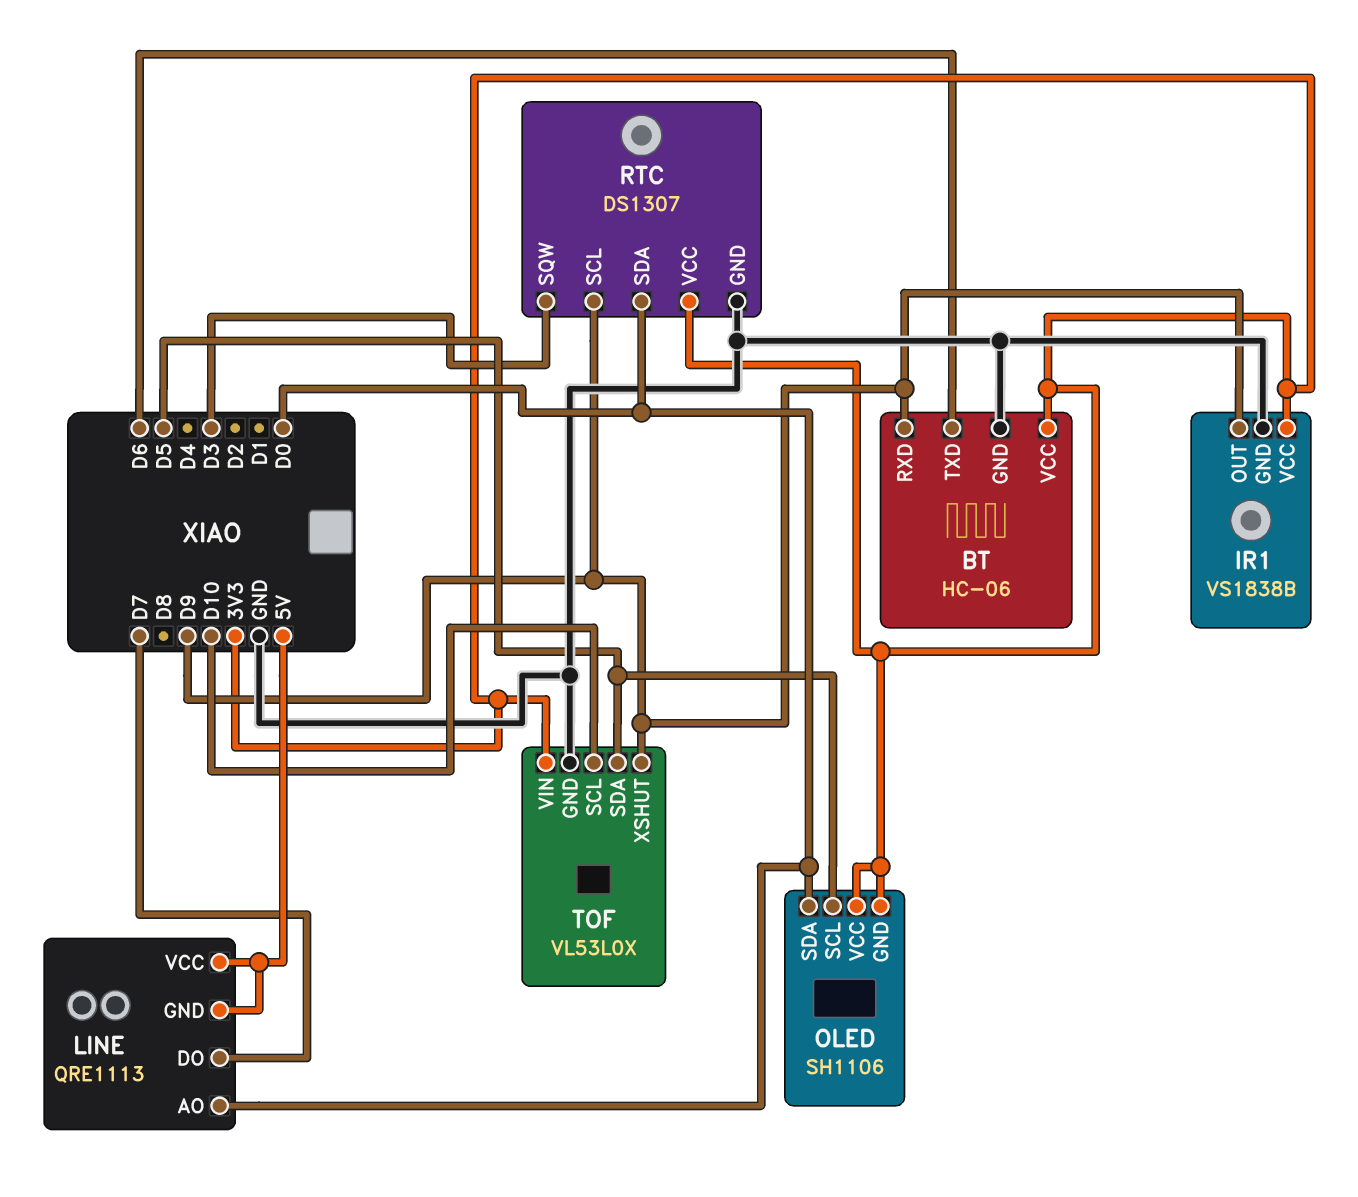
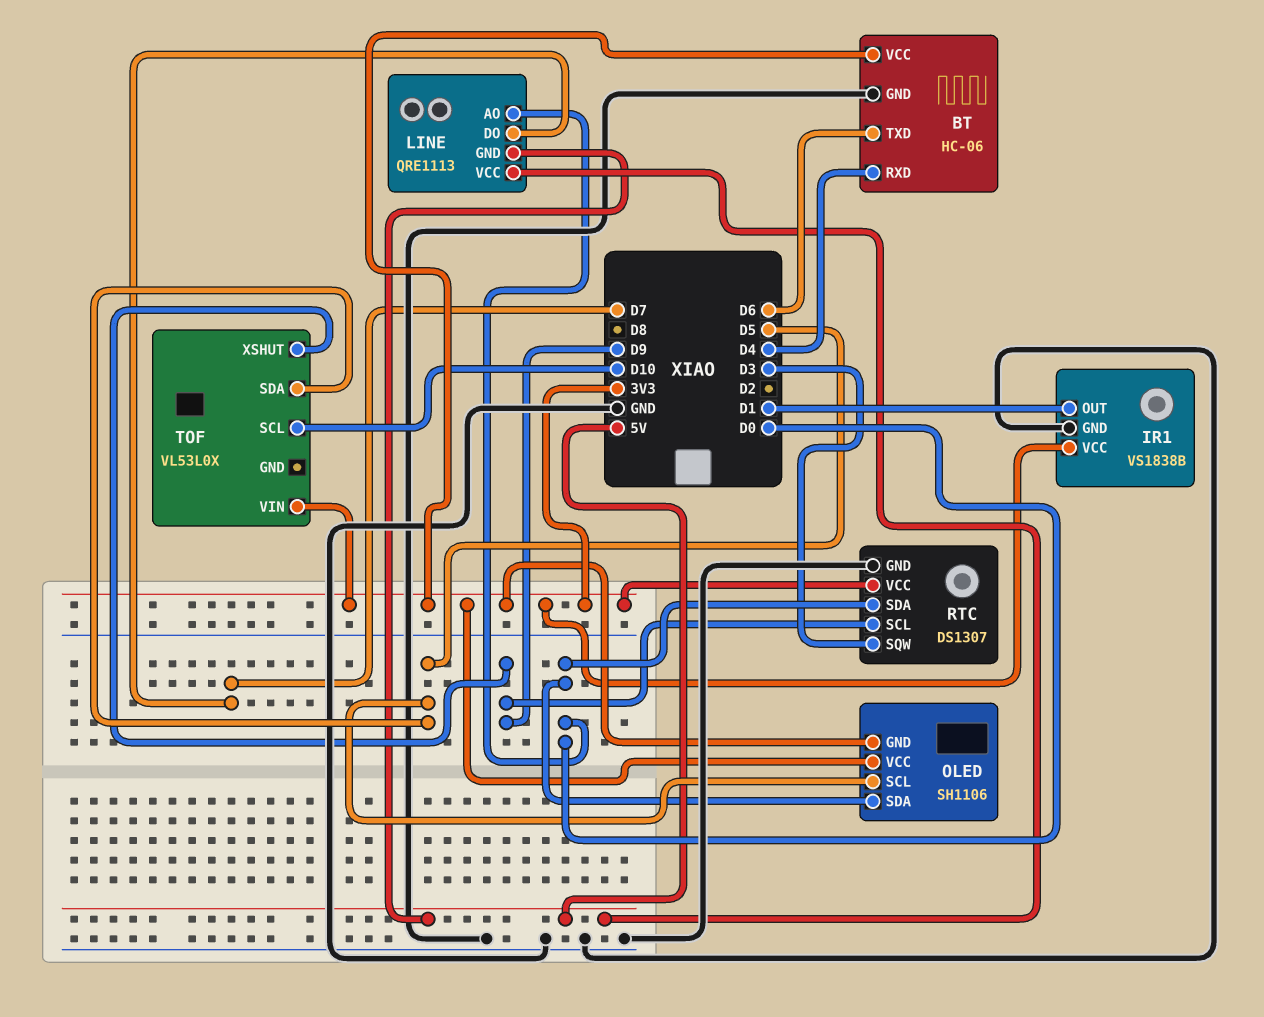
BT pin RXD: D9 -> D4
IR1 pin OUT: D9 -> D1
TOF pin GND: GND -> none

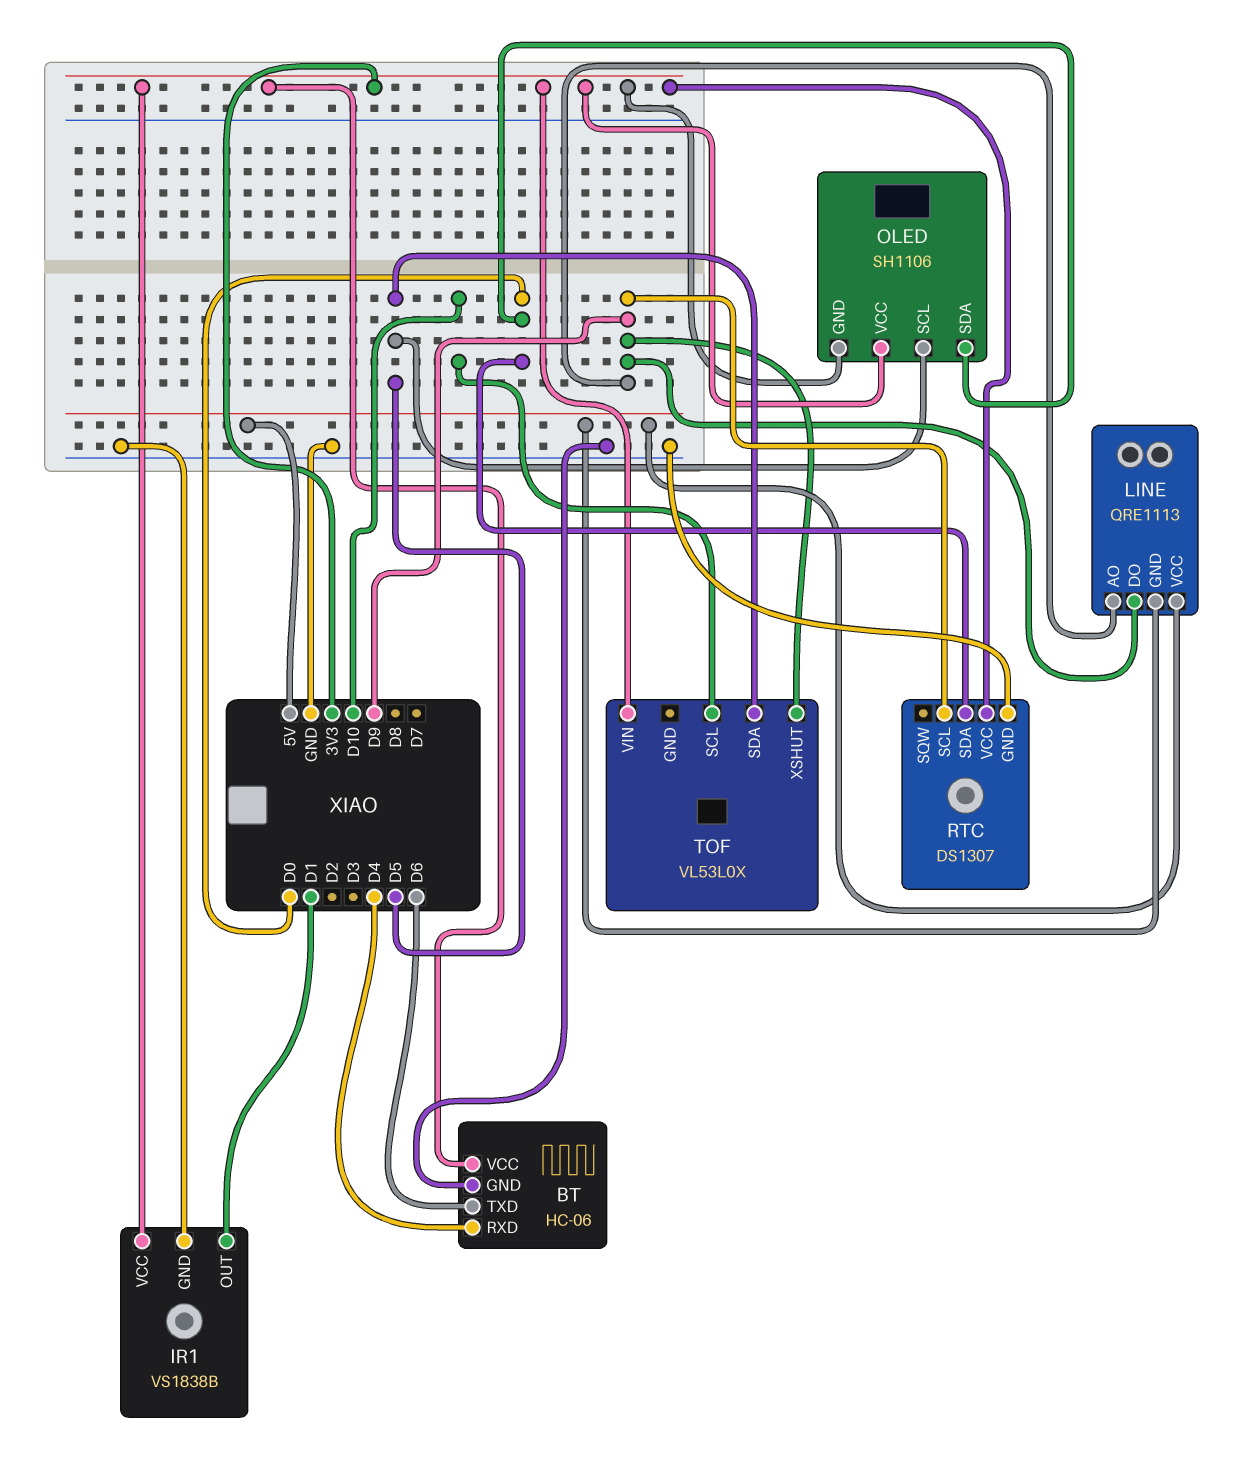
LINE pin AO: D0 -> D9
LINE pin DO: D7 -> D9
RTC pin SQW: D3 -> none

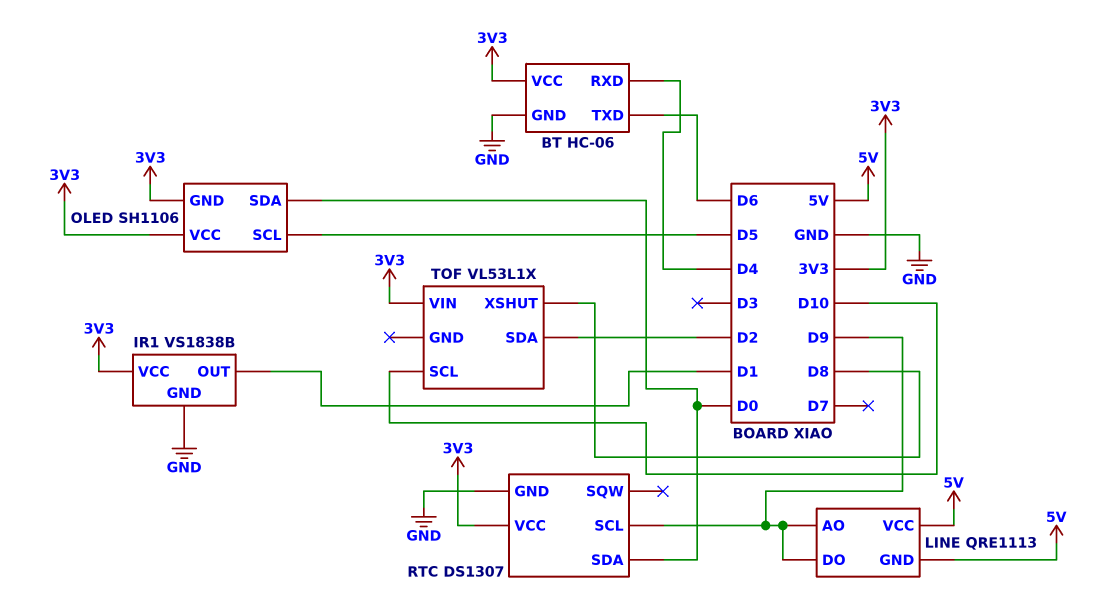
TOF: VL53L0X -> VL53L1X
TOF pin SDA: D5 -> D2
TOF pin XSHUT: D9 -> D8

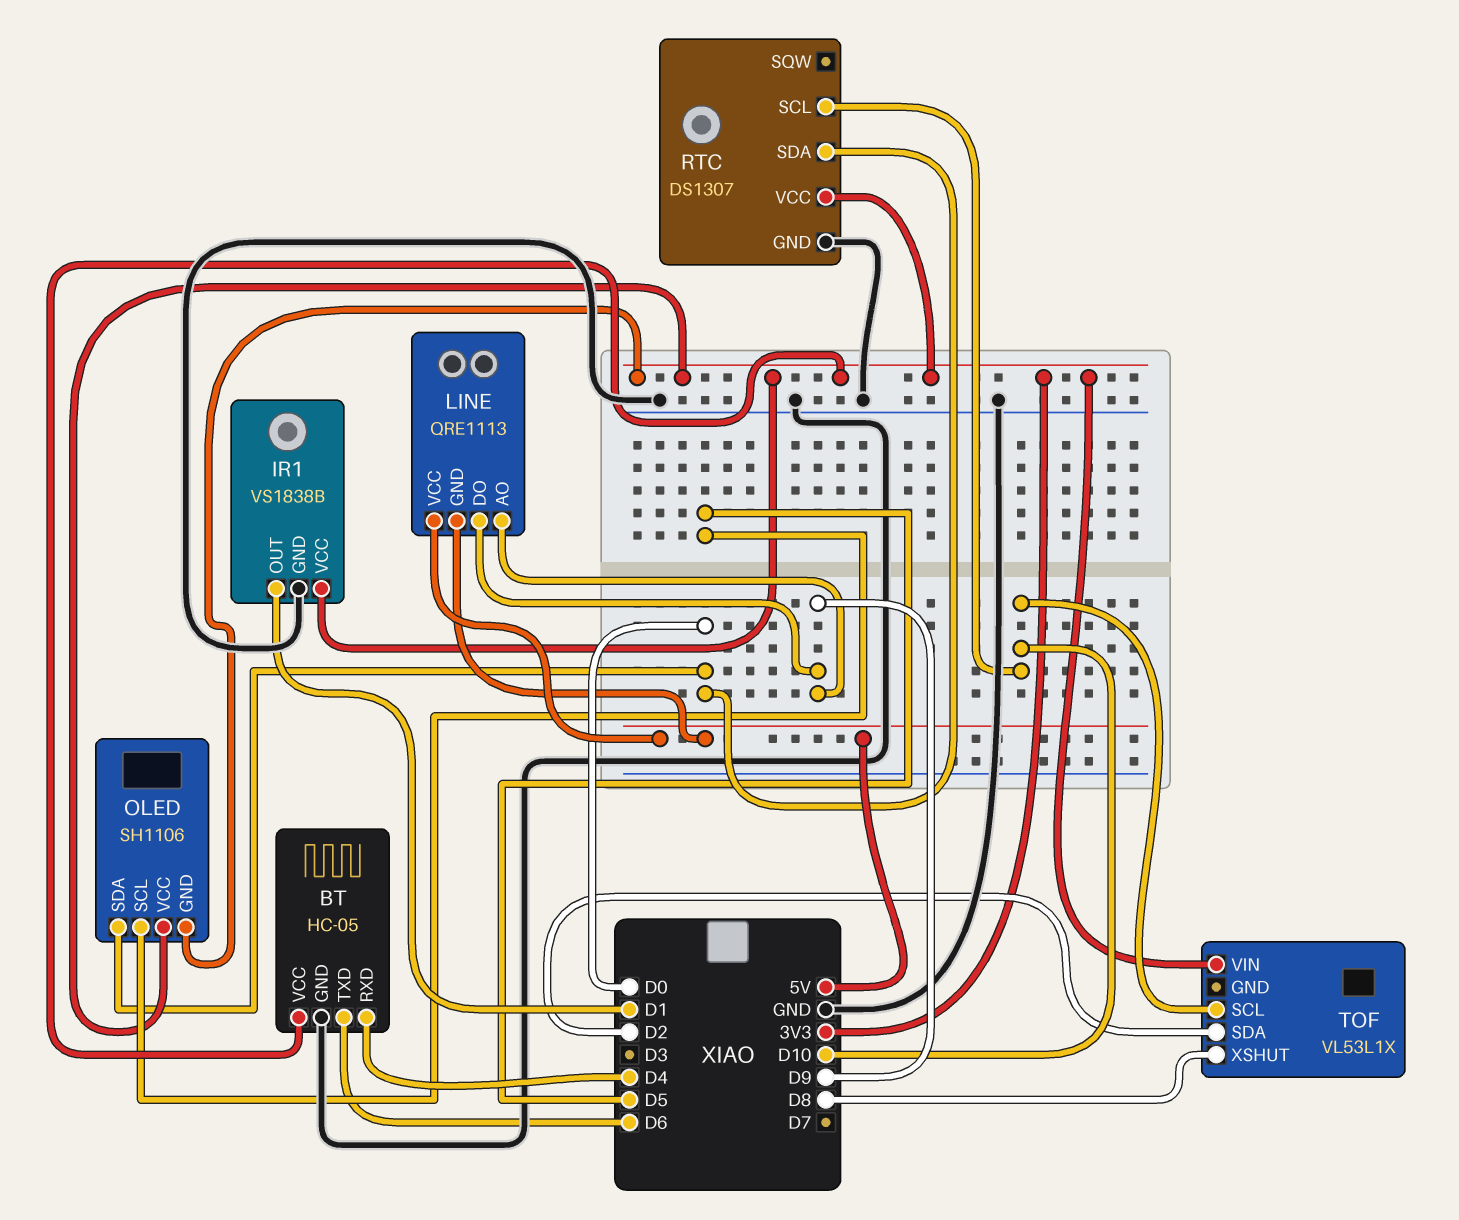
BT: HC-06 -> HC-05
RTC pin SCL: D9 -> D10

